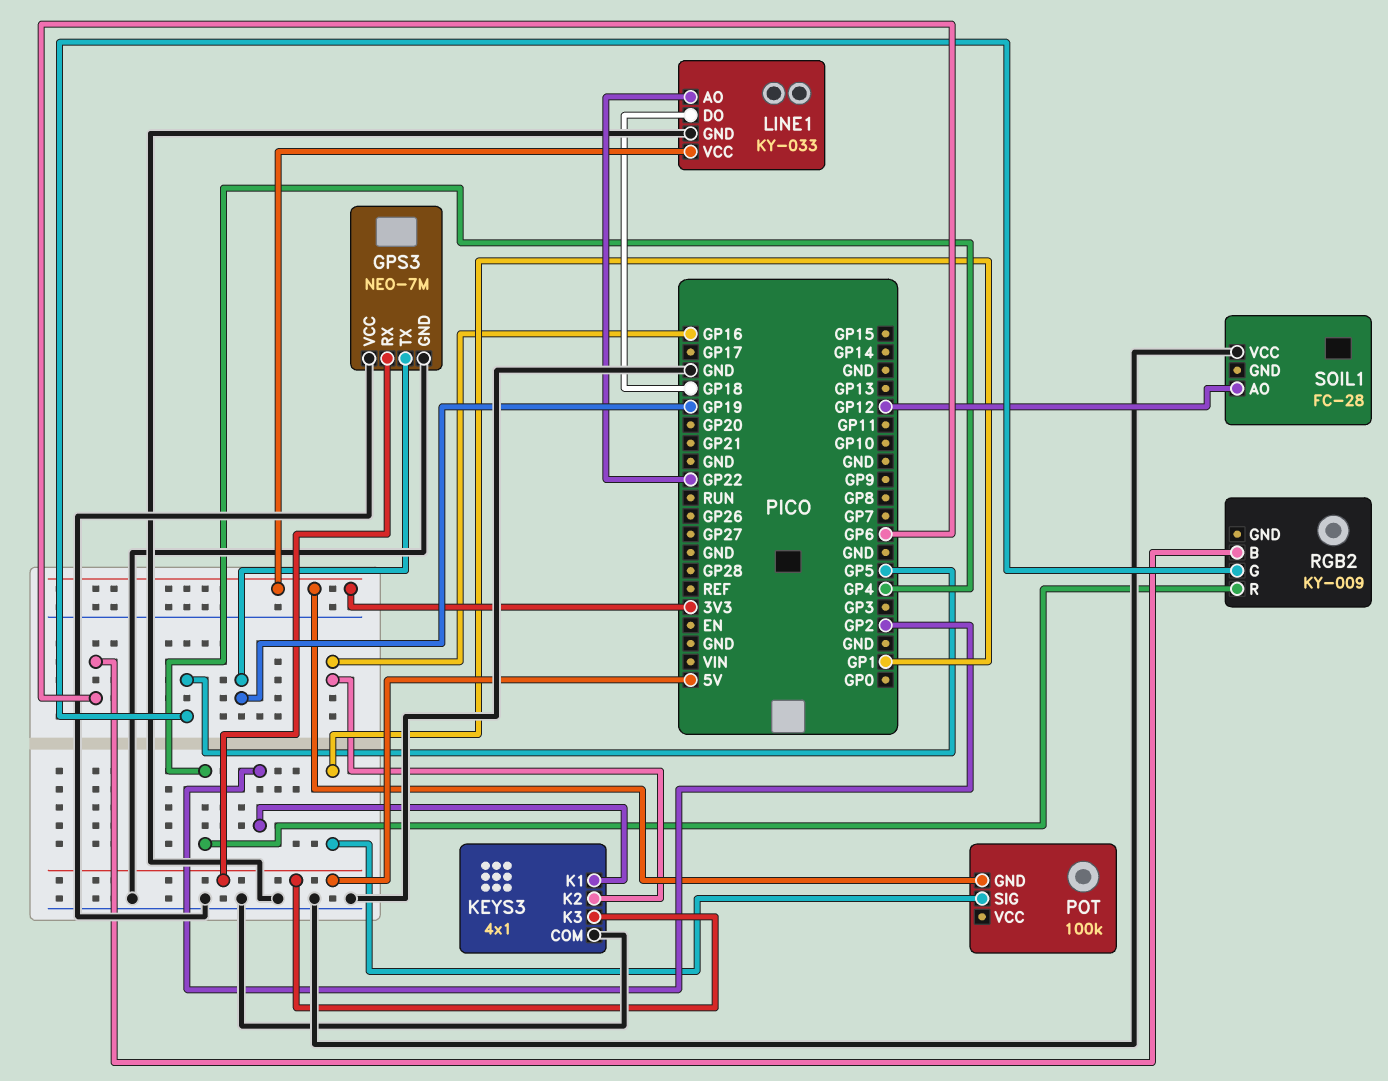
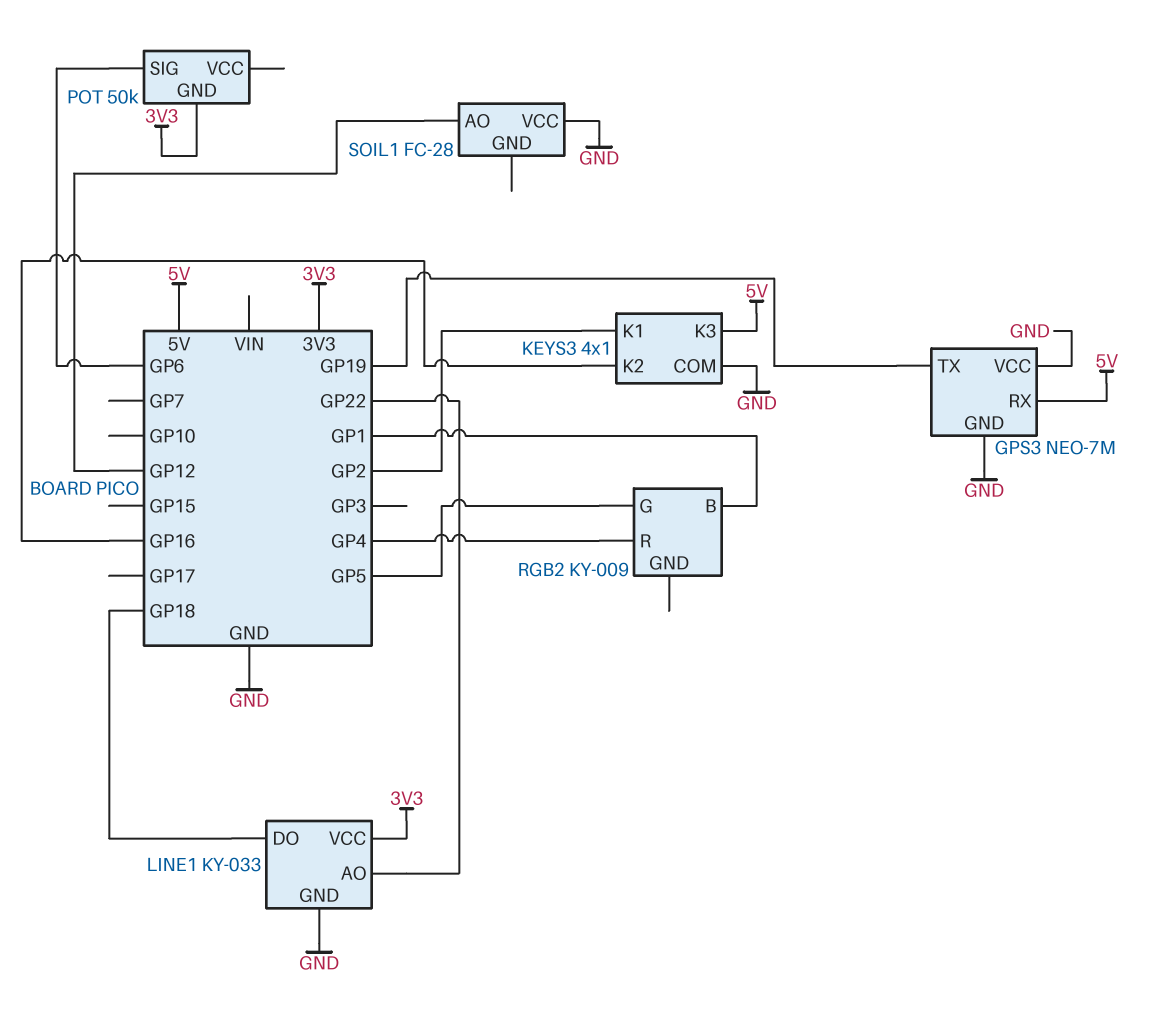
POT: 100k -> 50k
POT pin SIG: GP1 -> GP6
RGB2 pin B: GP6 -> GP1

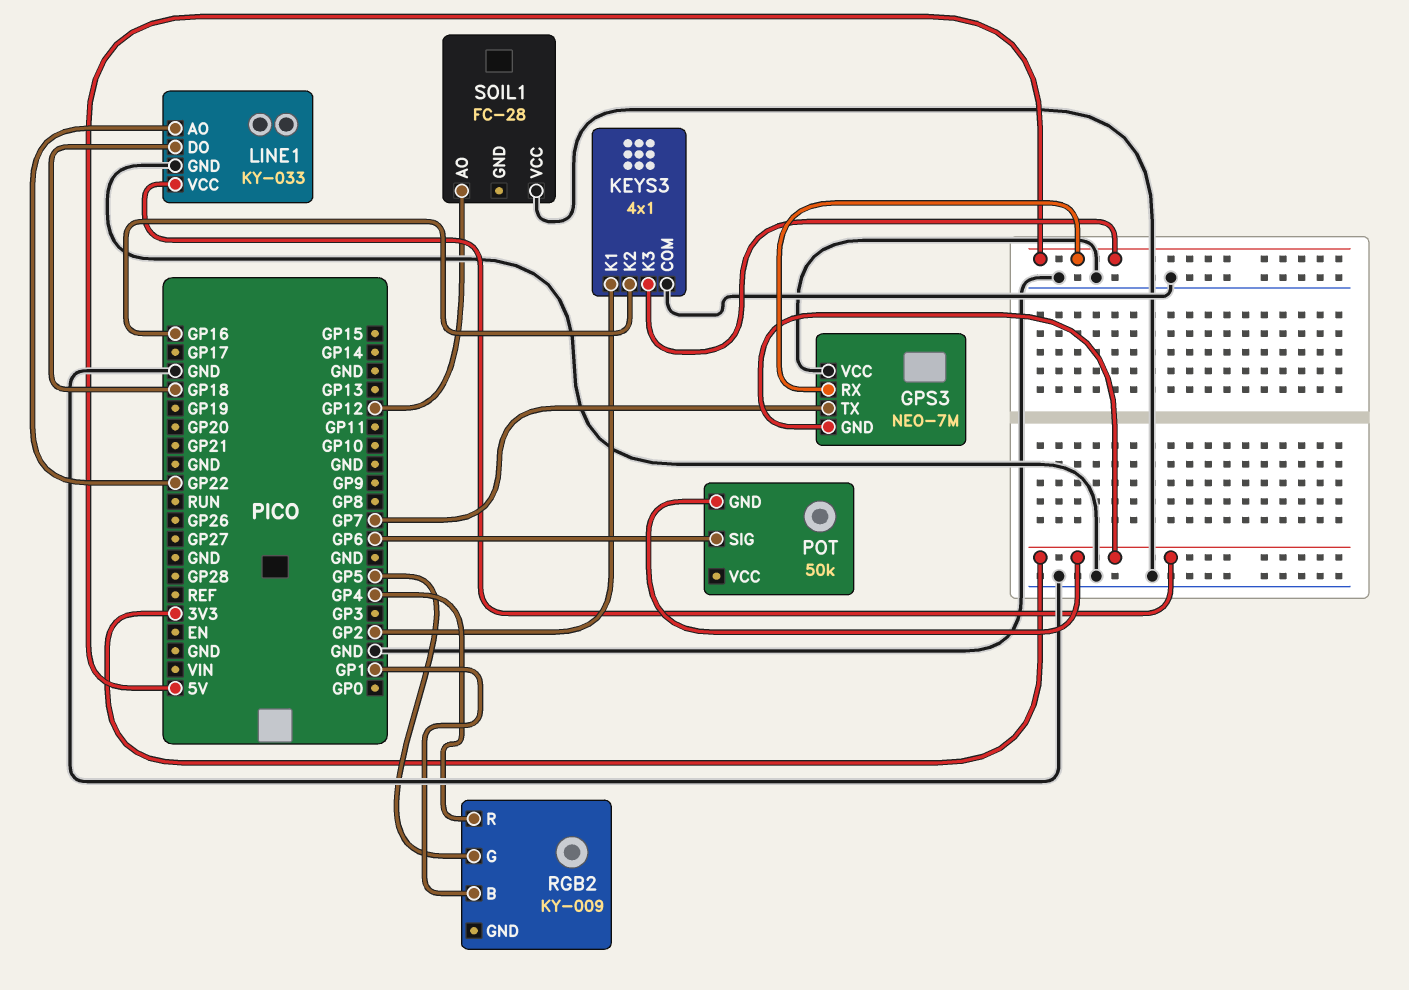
GPS3 pin GND: GND -> 3V3
GPS3 pin TX: GP19 -> GP7

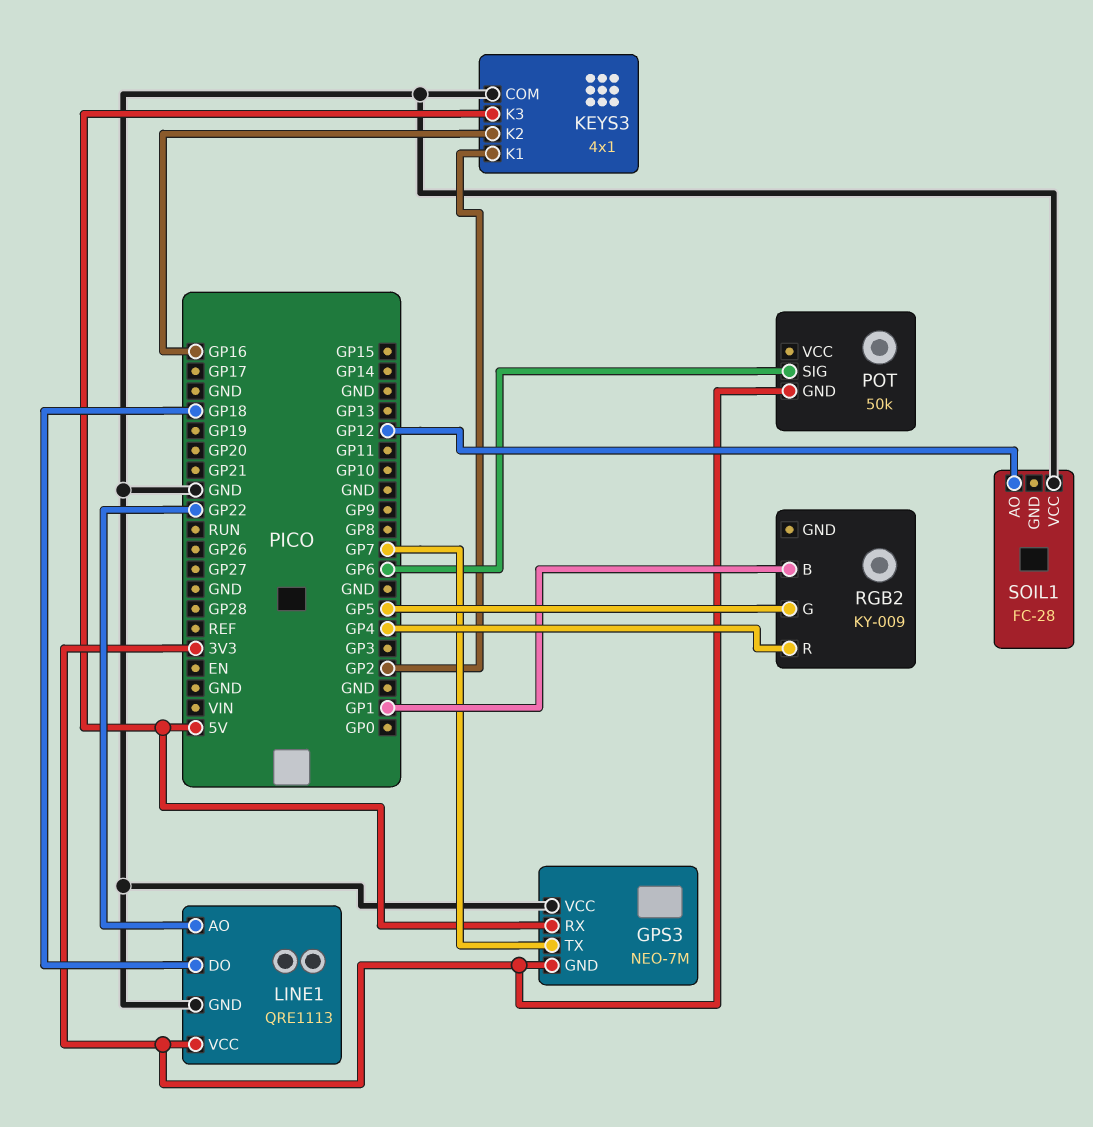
LINE1: KY-033 -> QRE1113

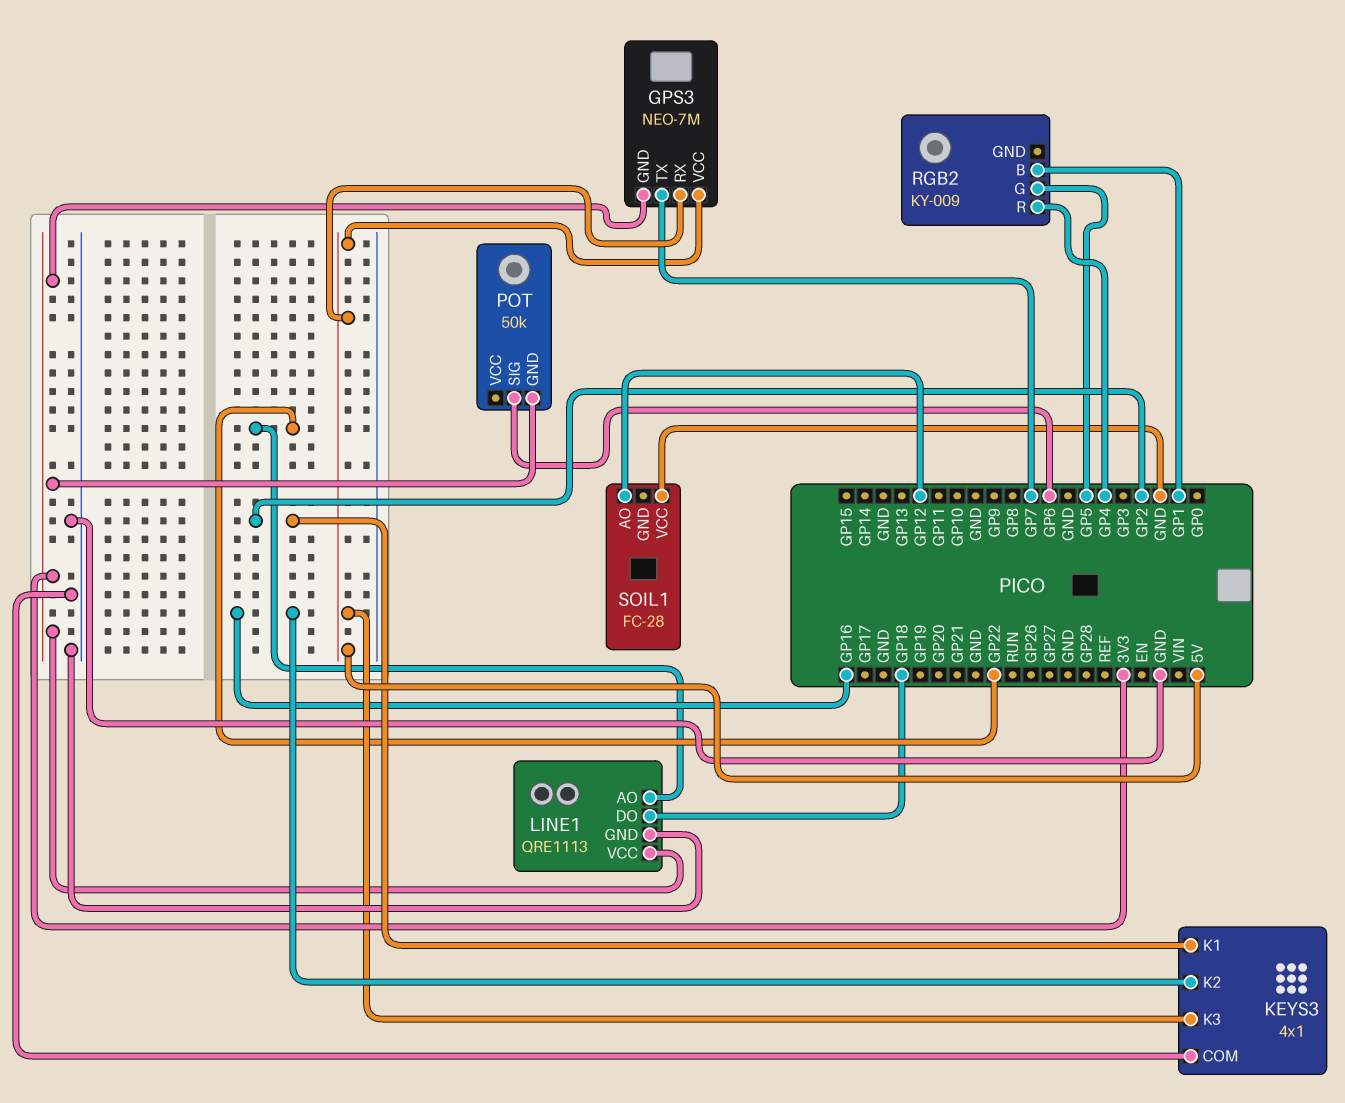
GPS3 pin VCC: GND -> 5V

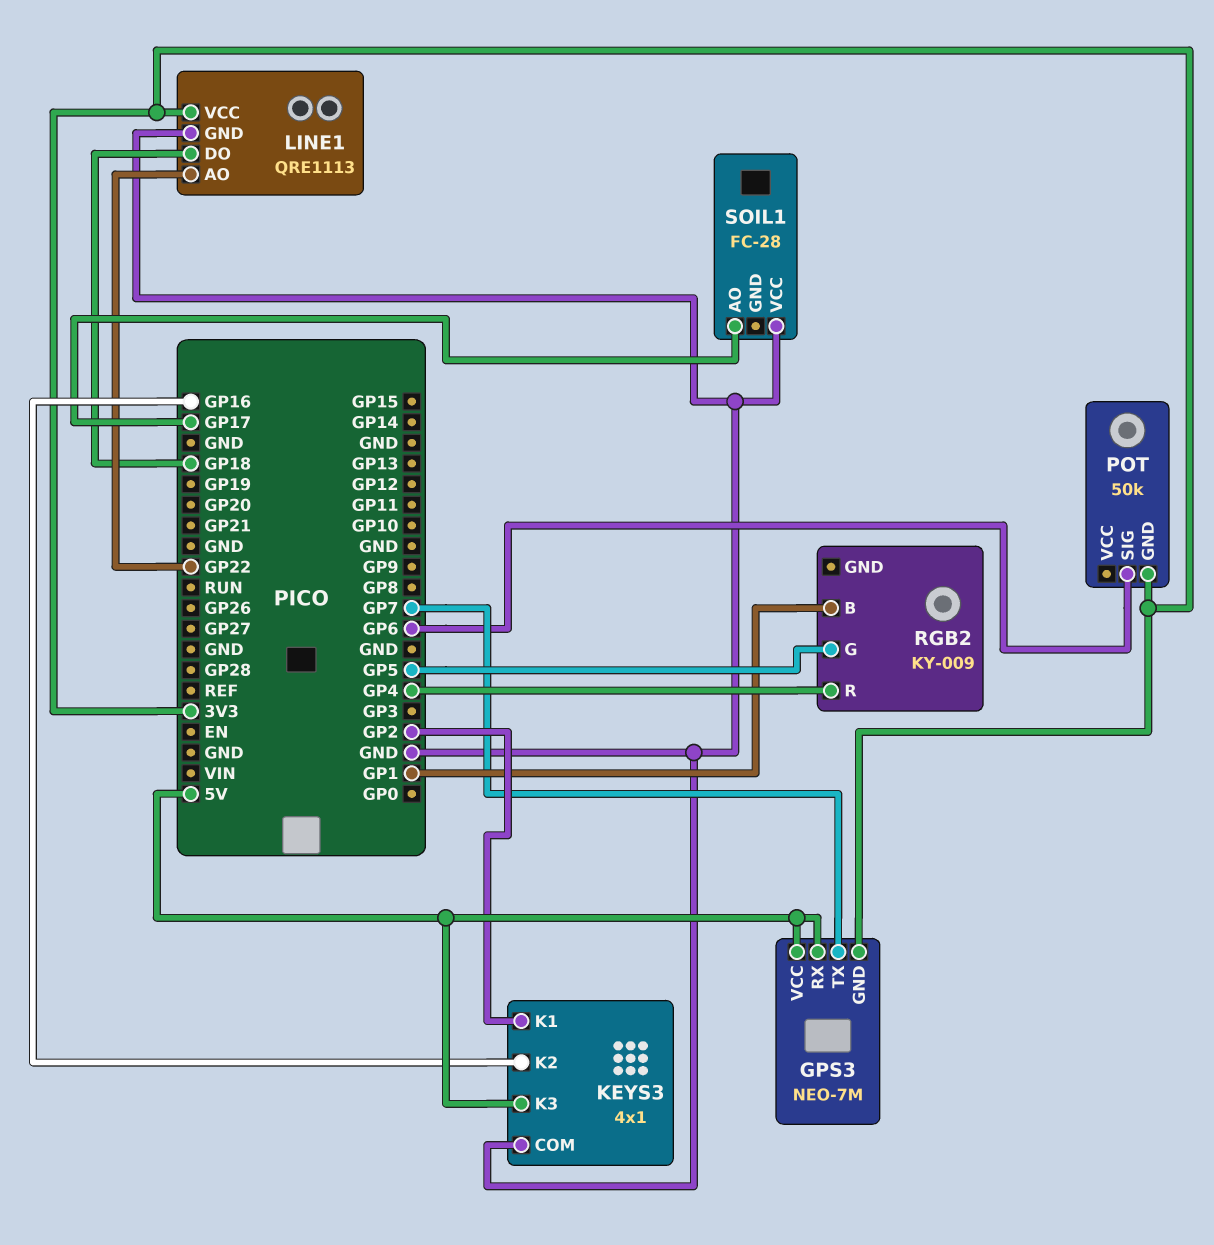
SOIL1 pin AO: GP12 -> GP17

